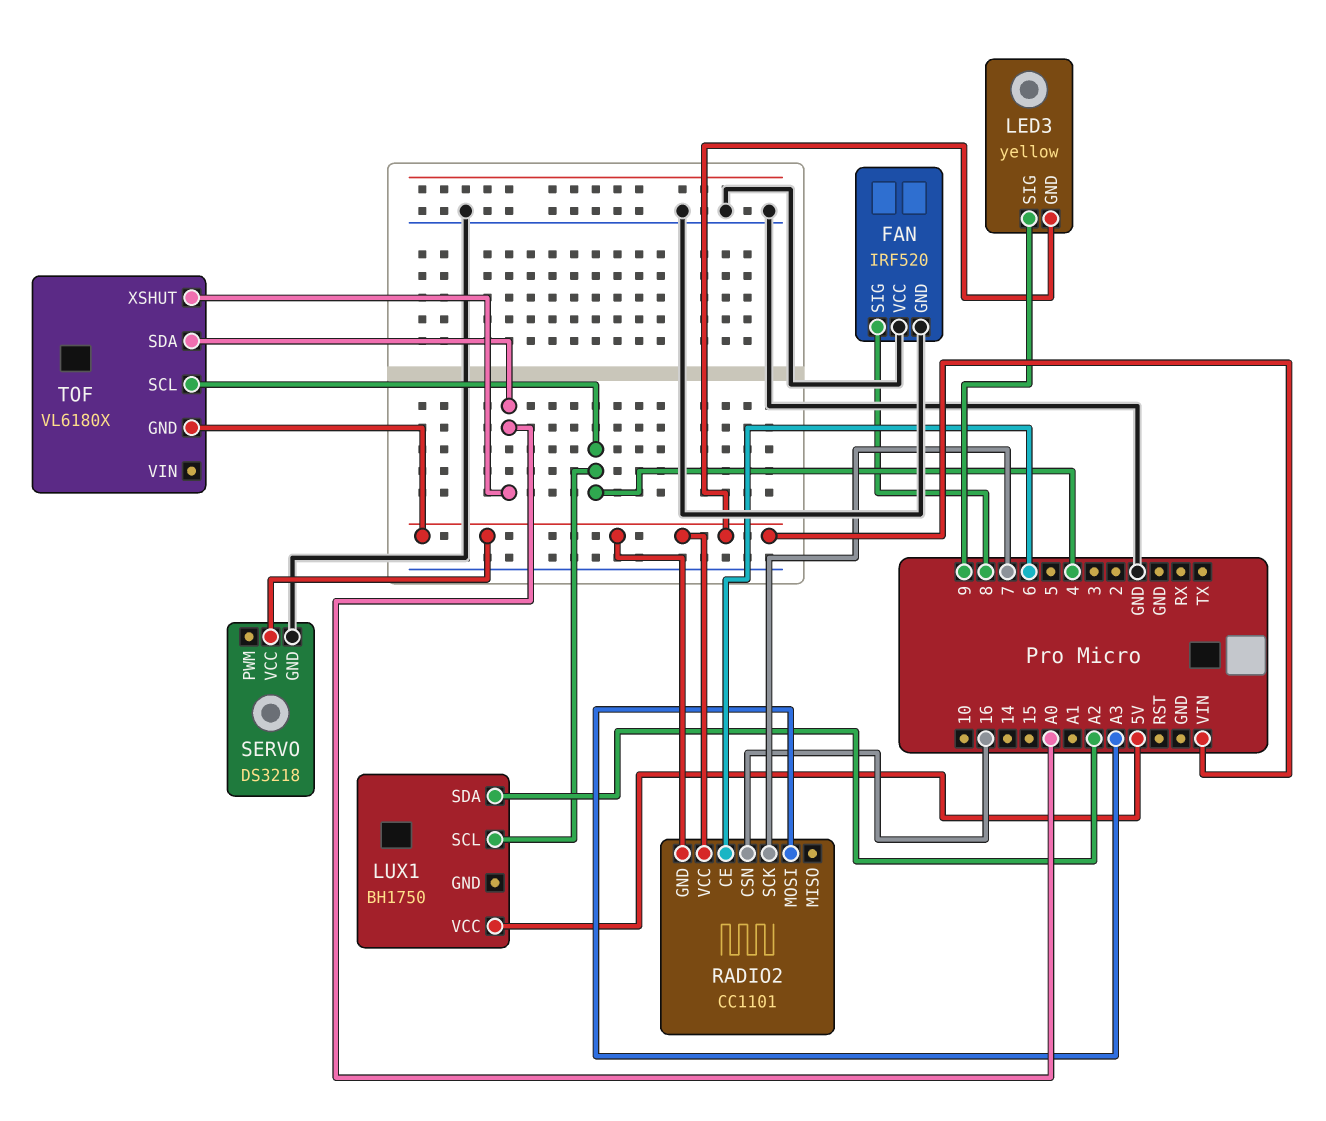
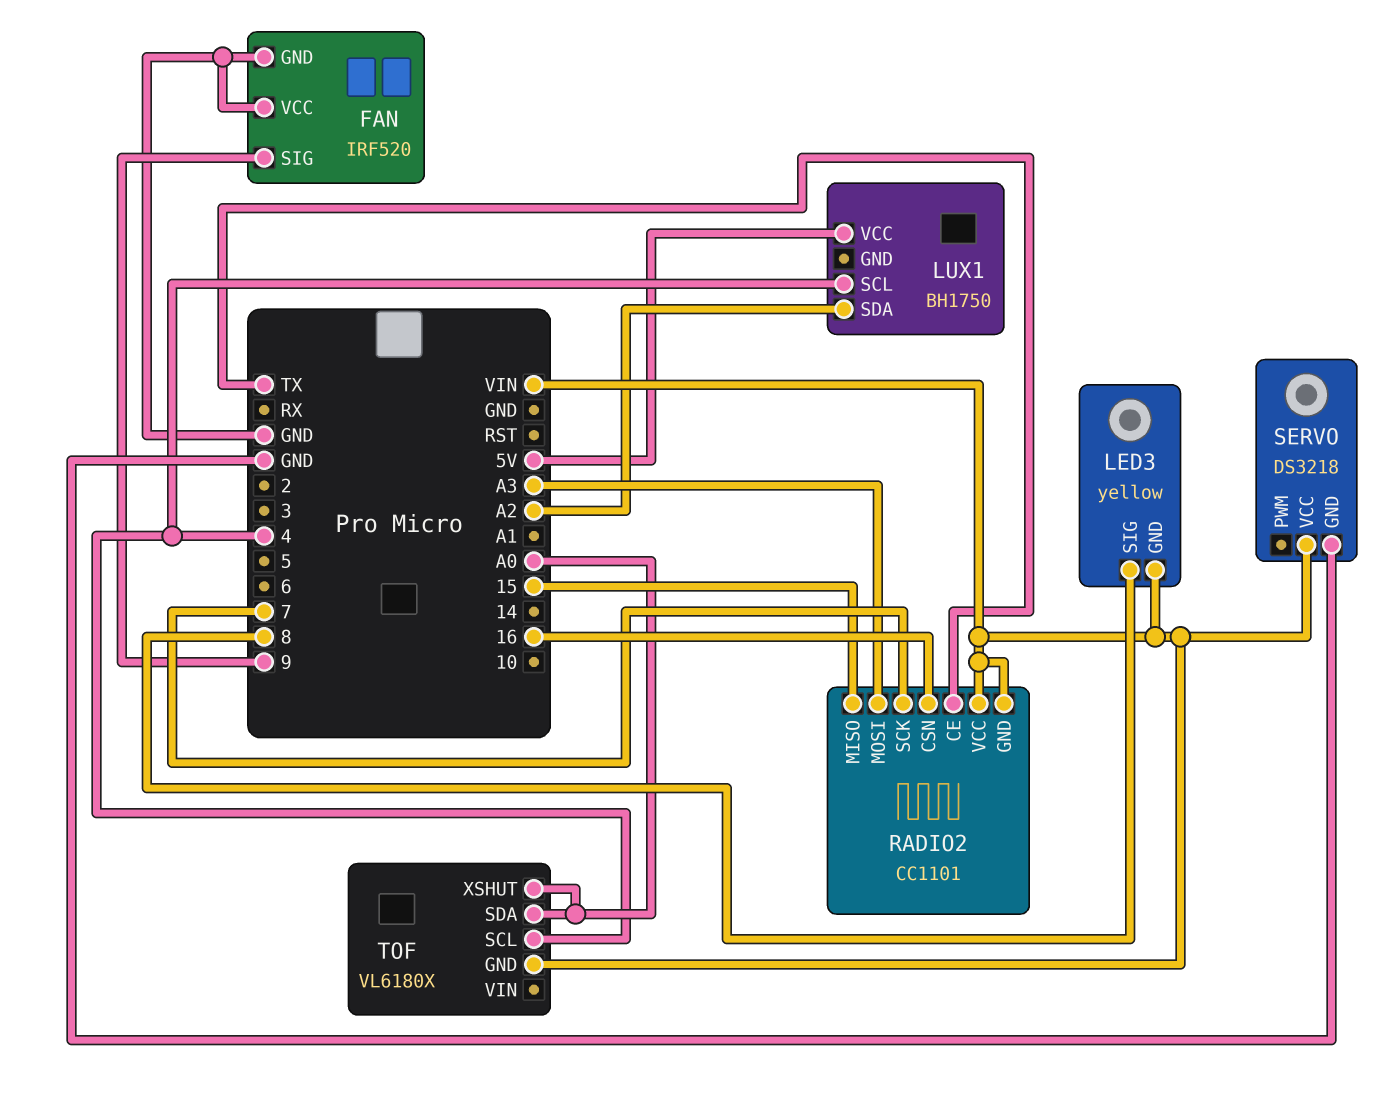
FAN pin SIG: 8 -> 9
LED3 pin SIG: 9 -> 8
RADIO2 pin CE: 6 -> TX
RADIO2 pin MISO: none -> 15

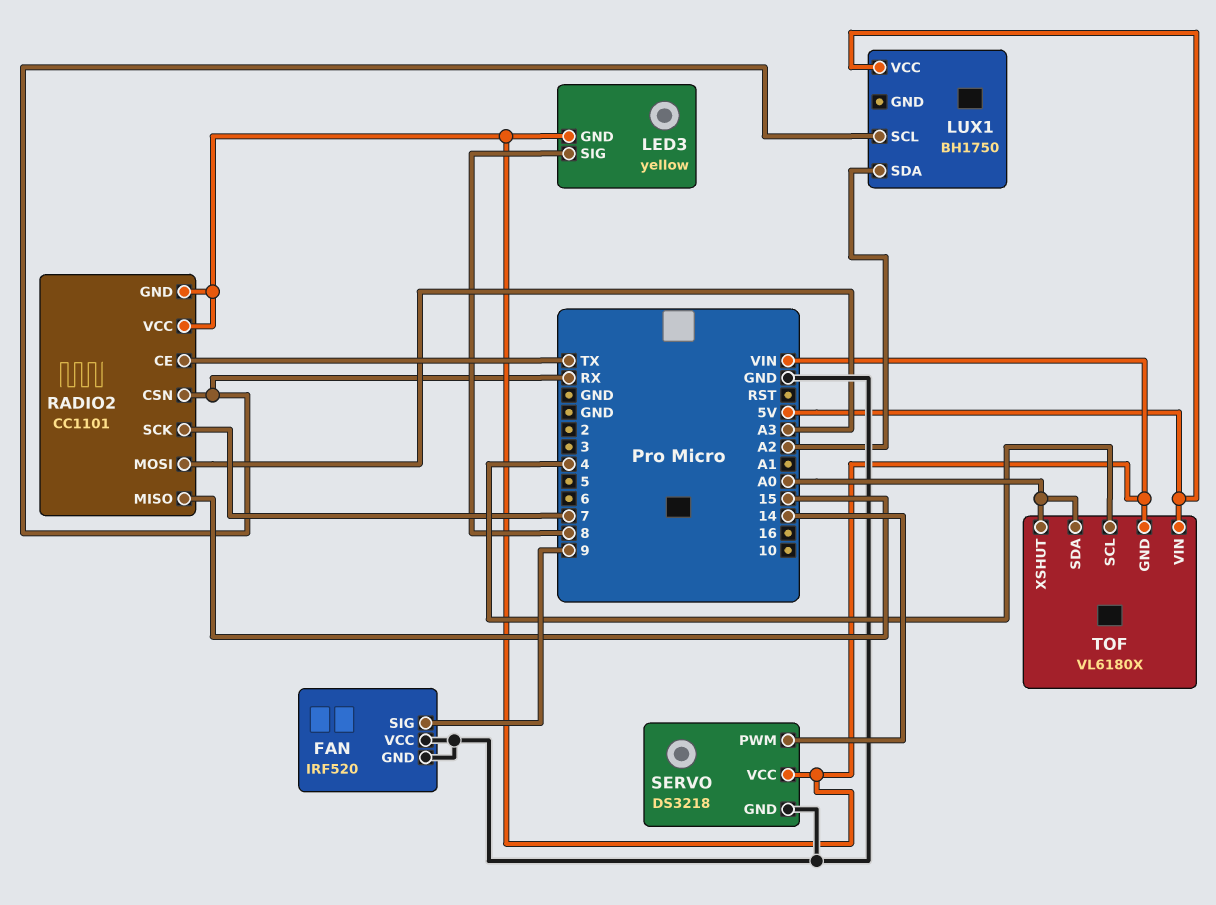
LUX1 pin SCL: 4 -> RX
RADIO2 pin CSN: 16 -> RX
SERVO pin PWM: none -> 14
TOF pin VIN: none -> 5V

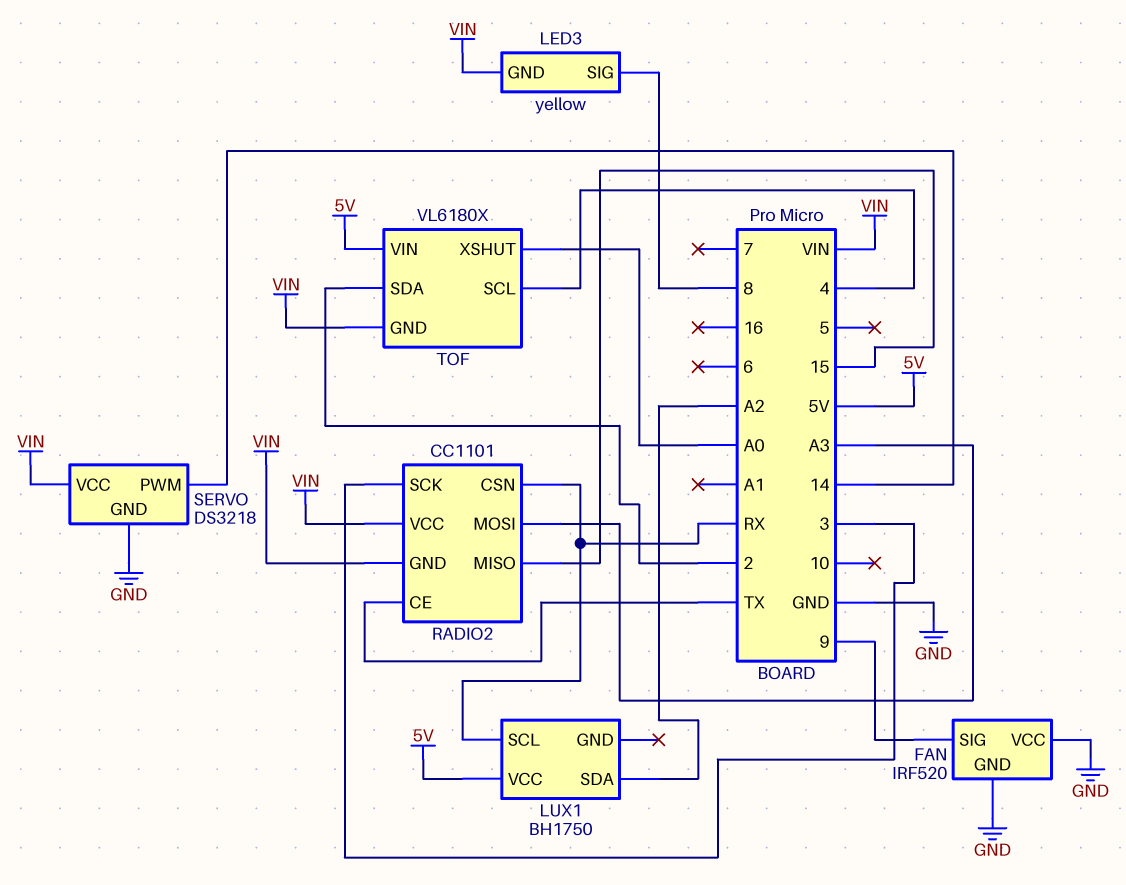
RADIO2 pin SCK: 7 -> 3
TOF pin SDA: A0 -> 2

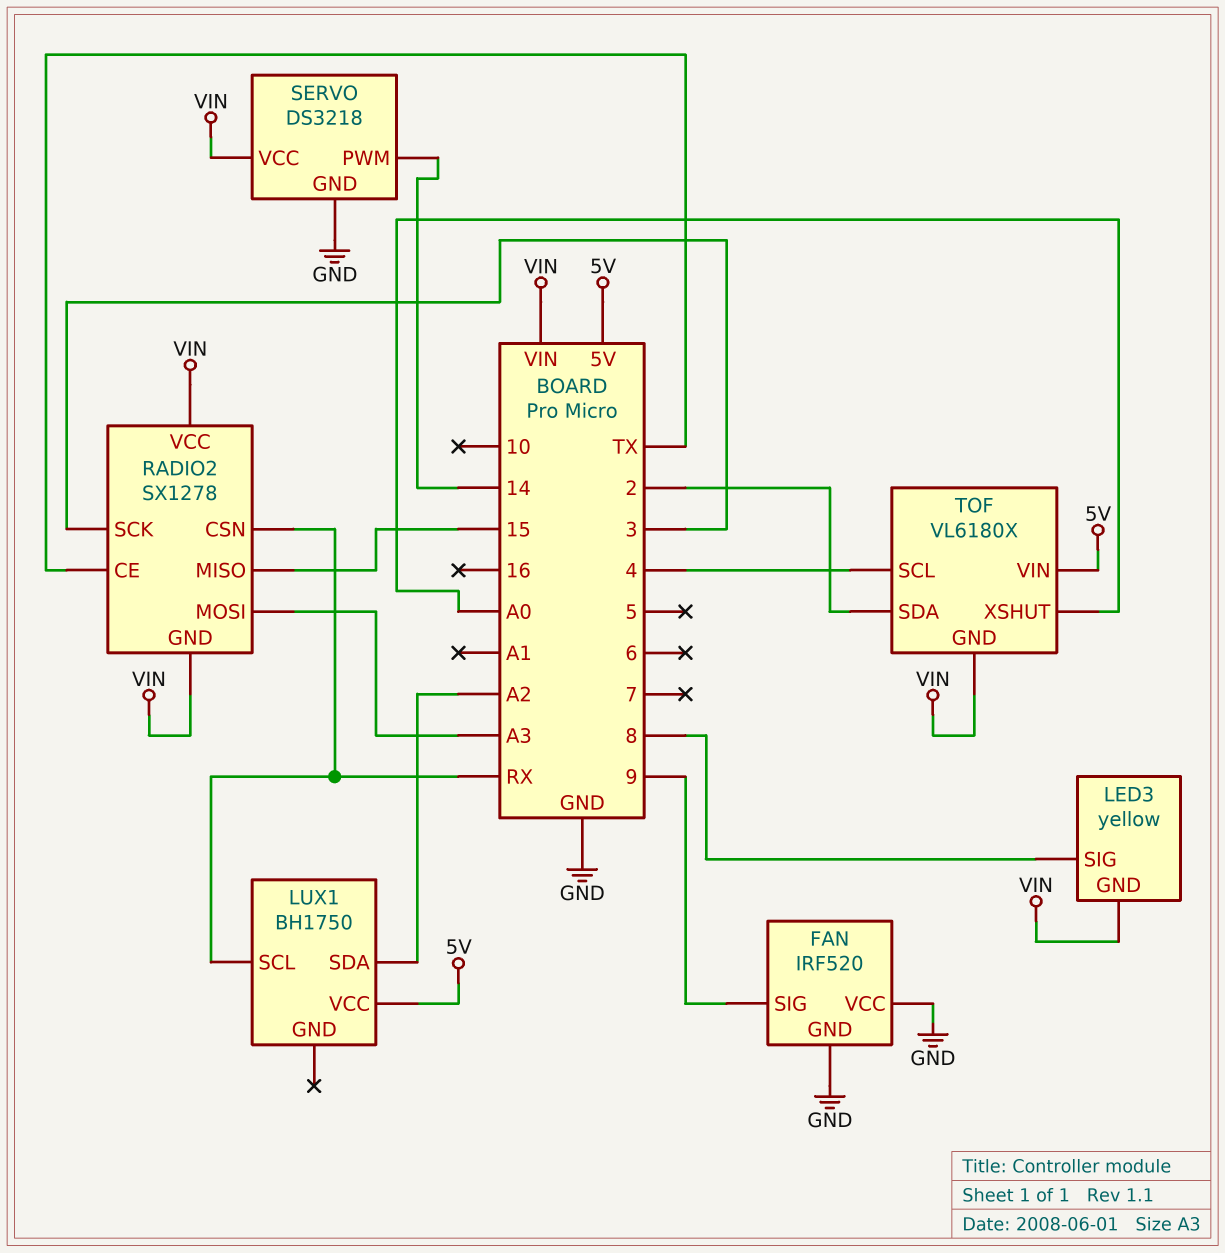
RADIO2: CC1101 -> SX1278

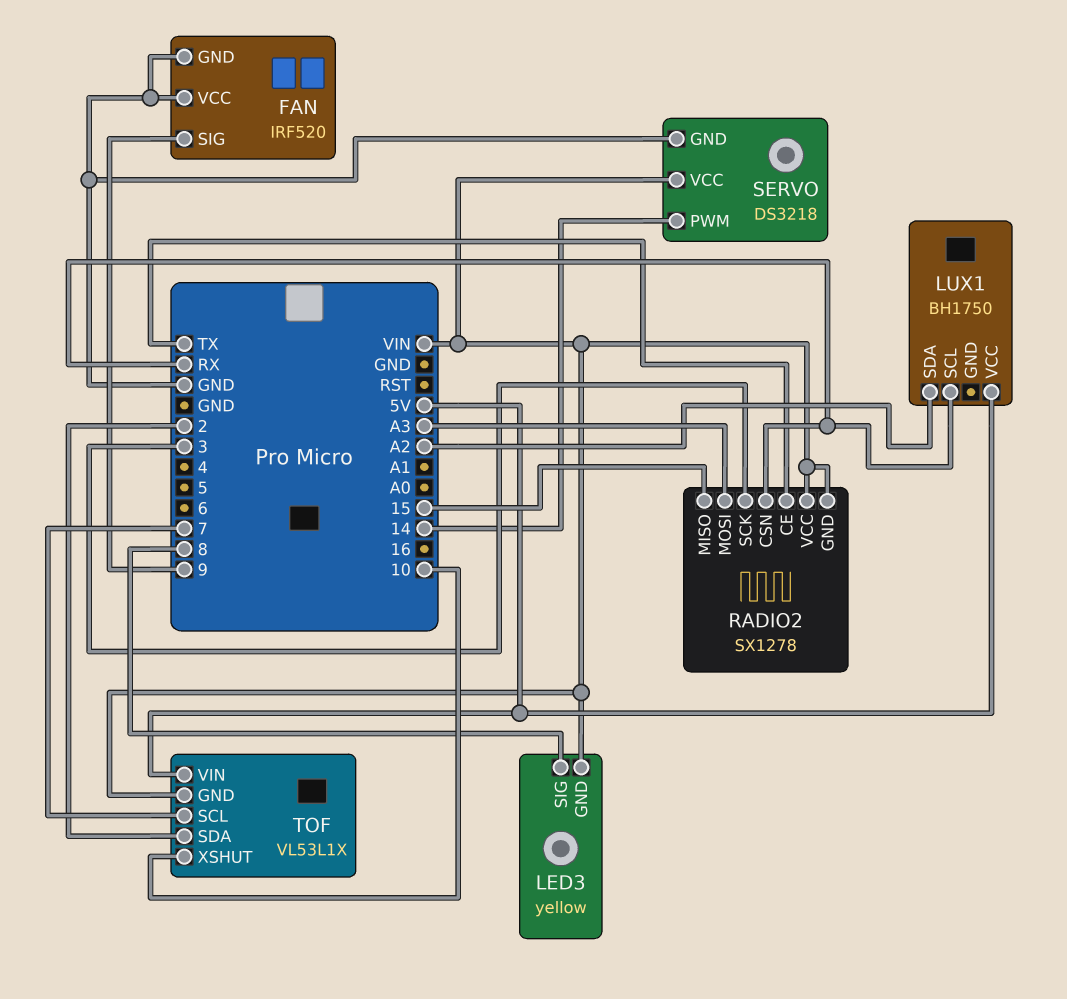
TOF: VL6180X -> VL53L1X
TOF pin SCL: 4 -> 7
TOF pin XSHUT: A0 -> 10

